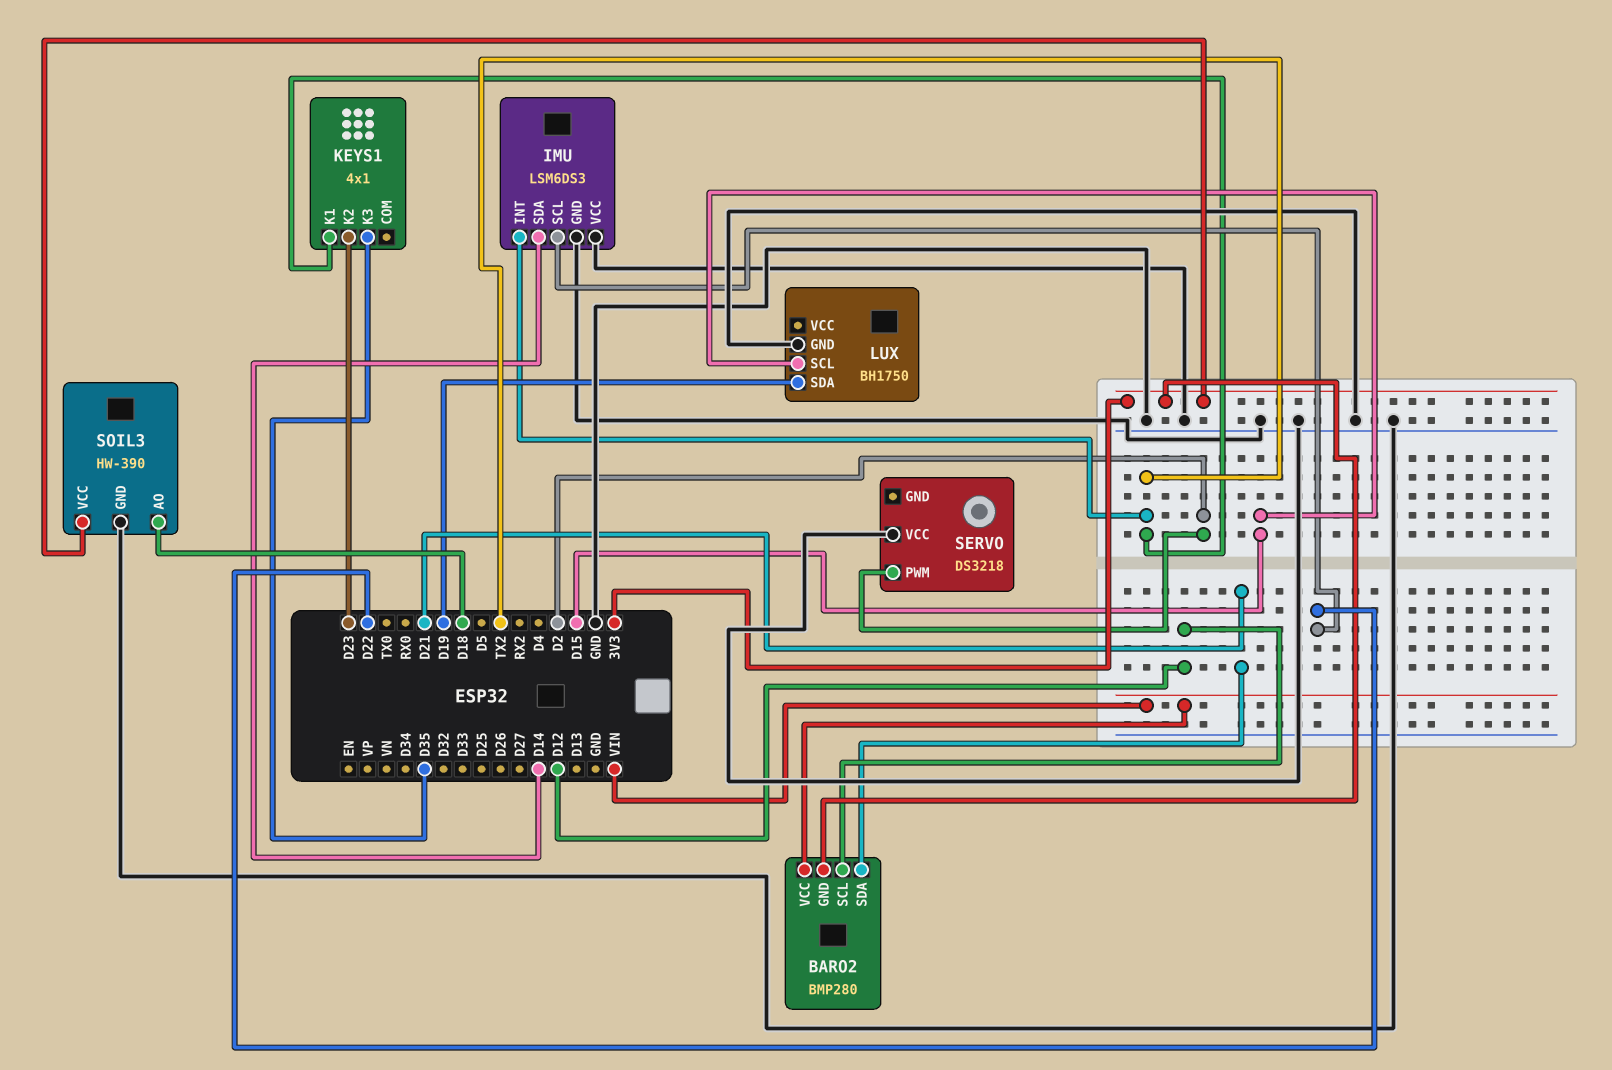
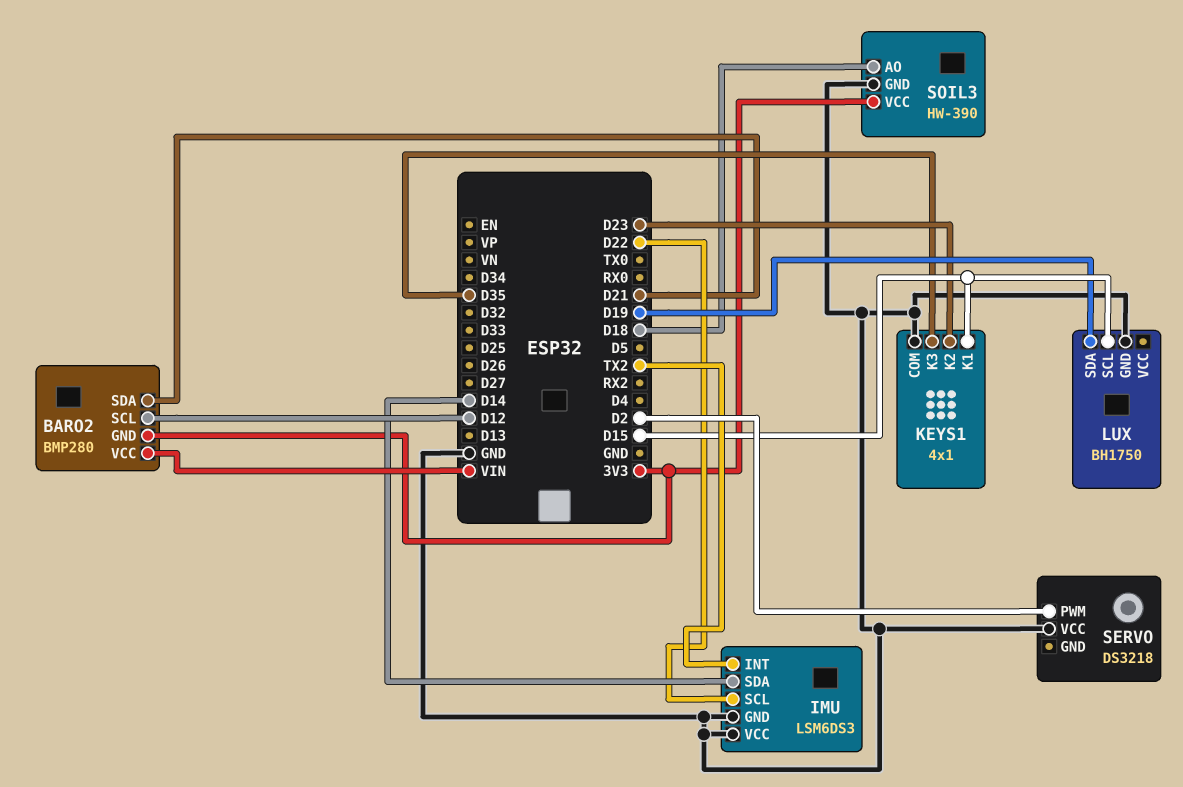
KEYS1 pin COM: none -> GND
KEYS1 pin K1: TX2 -> D15

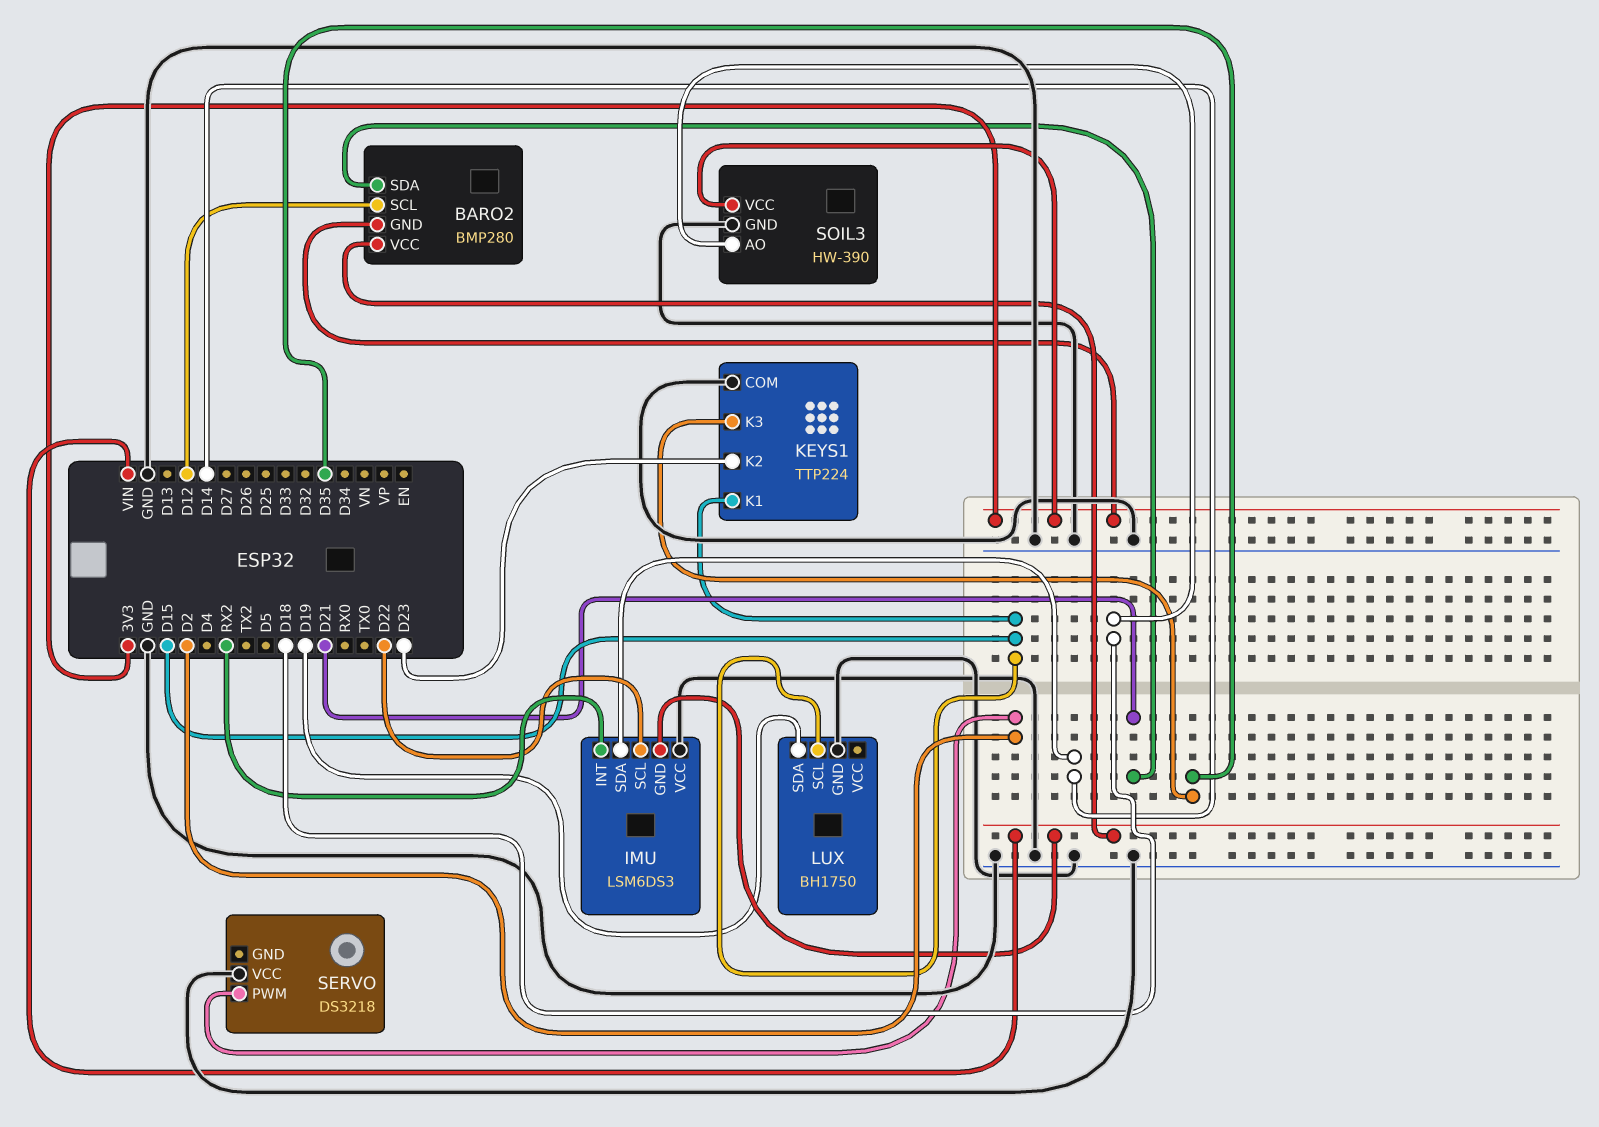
IMU pin GND: GND -> VIN
IMU pin INT: TX2 -> RX2
KEYS1: 4x1 -> TTP224

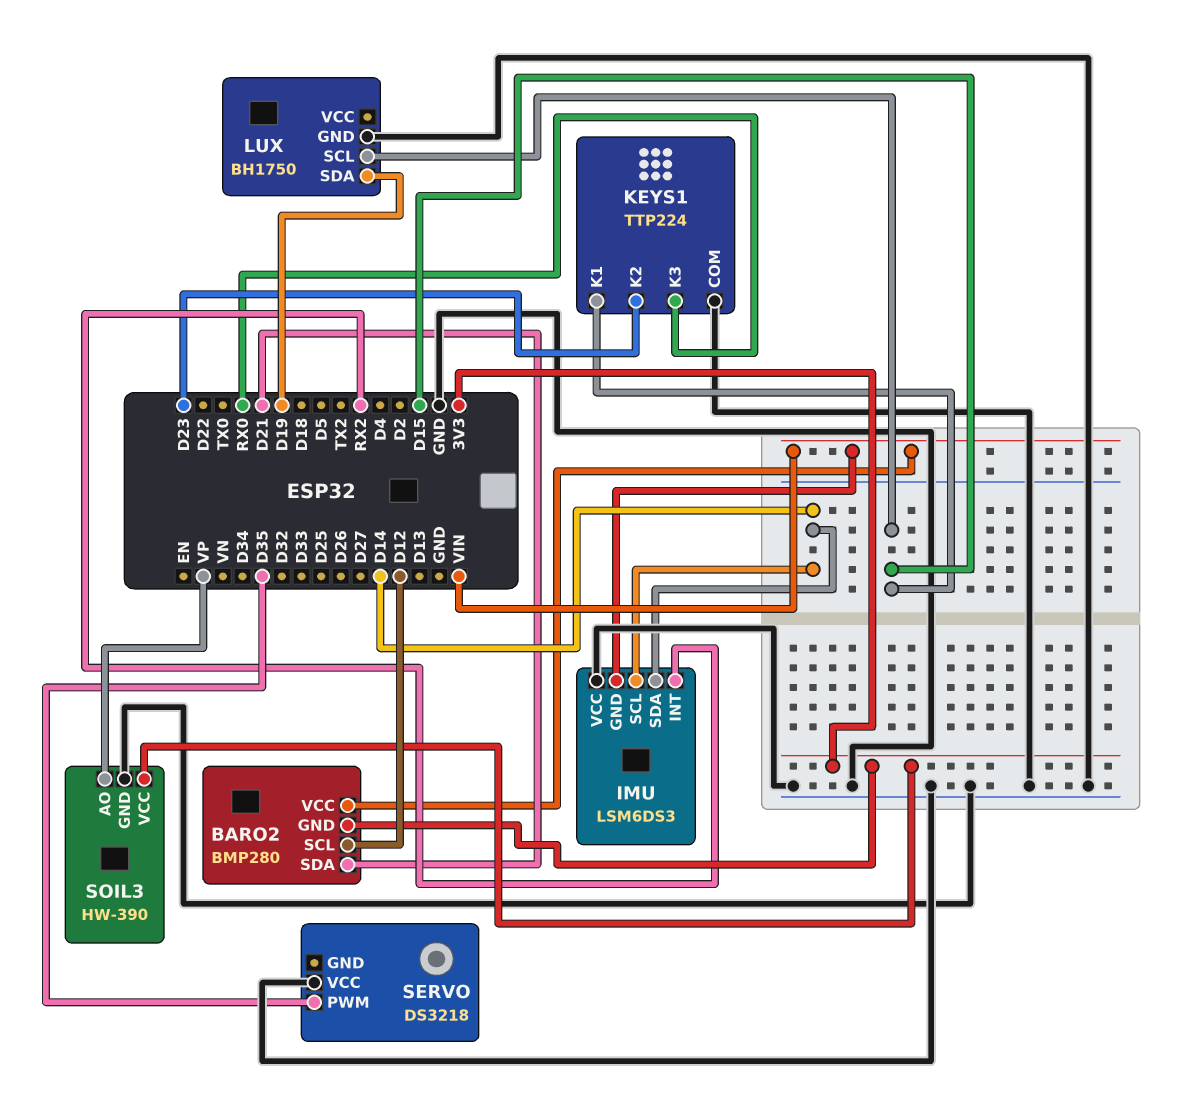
IMU pin SCL: D22 -> D14
KEYS1 pin K3: D35 -> RX0
SERVO pin PWM: D2 -> D35
SOIL3 pin AO: D18 -> VP

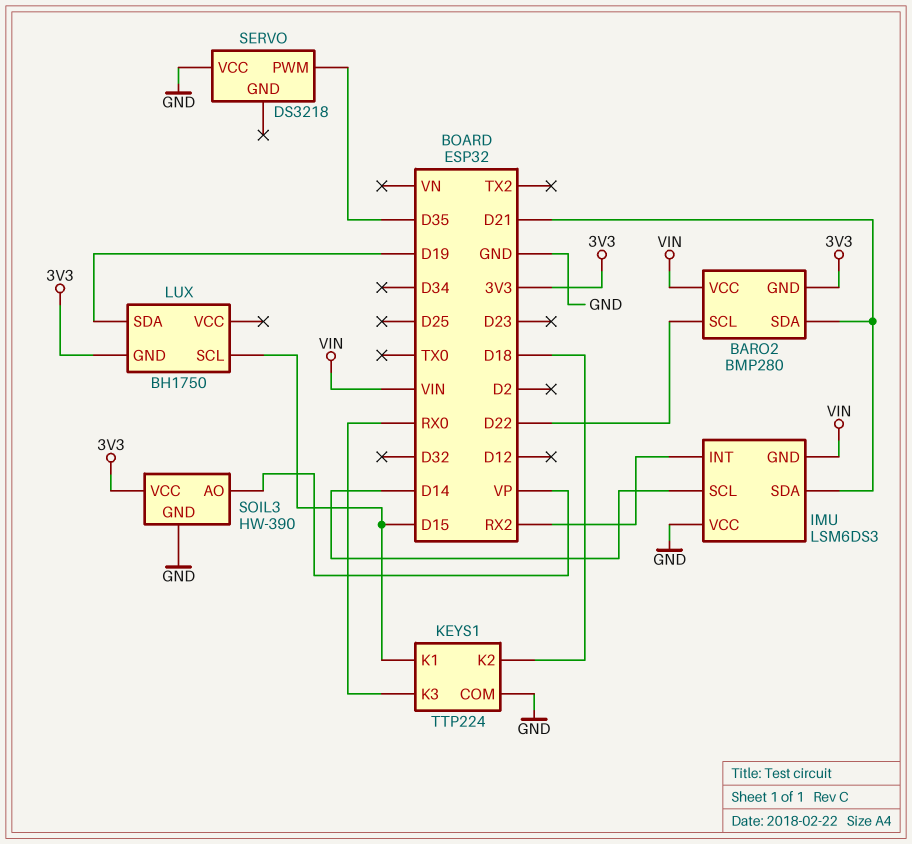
BARO2 pin SCL: D12 -> D22
IMU pin SDA: D14 -> D21
KEYS1 pin K2: D23 -> D18
LUX pin GND: GND -> 3V3

